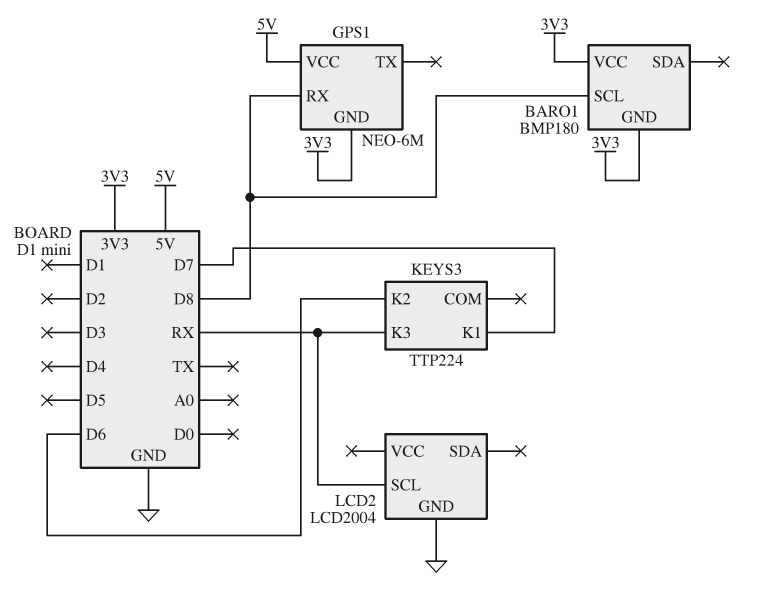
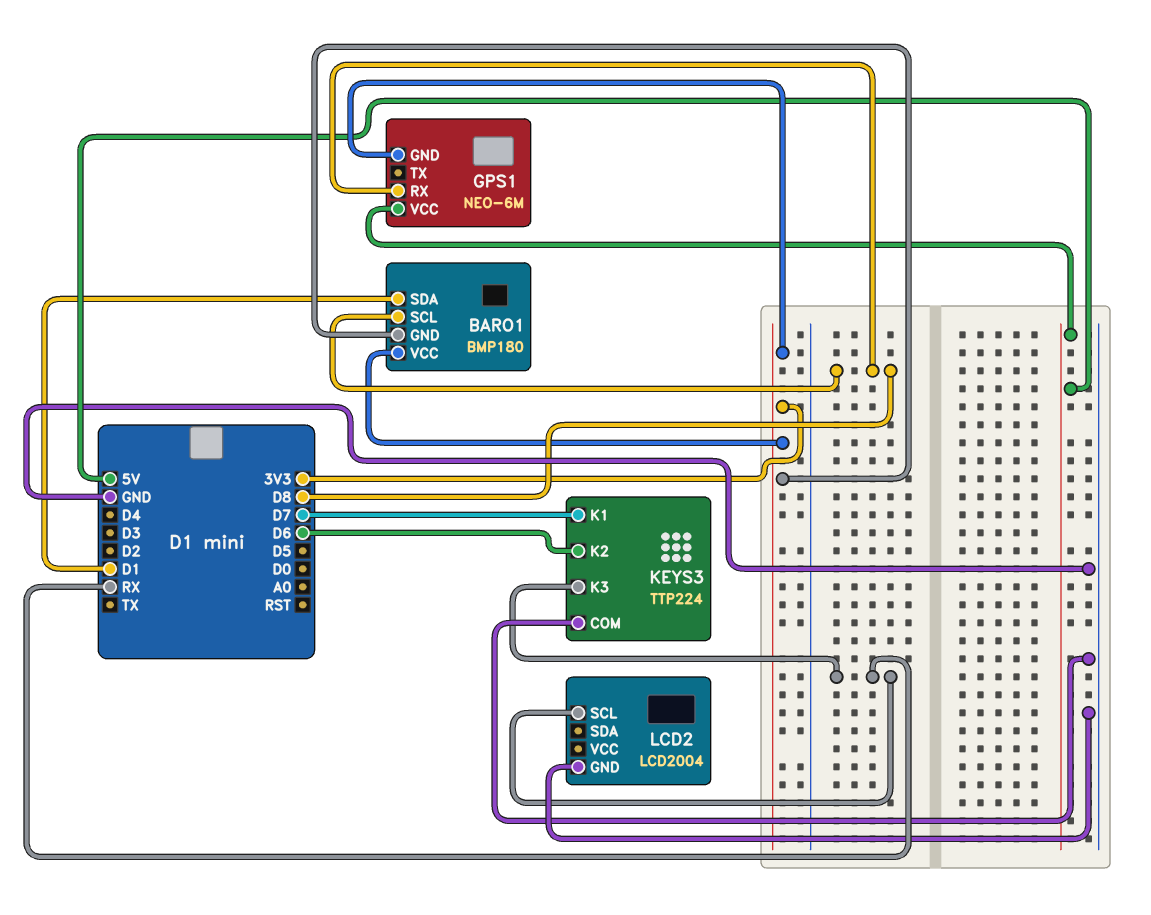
BARO1 pin SDA: none -> D1
KEYS3 pin COM: none -> GND

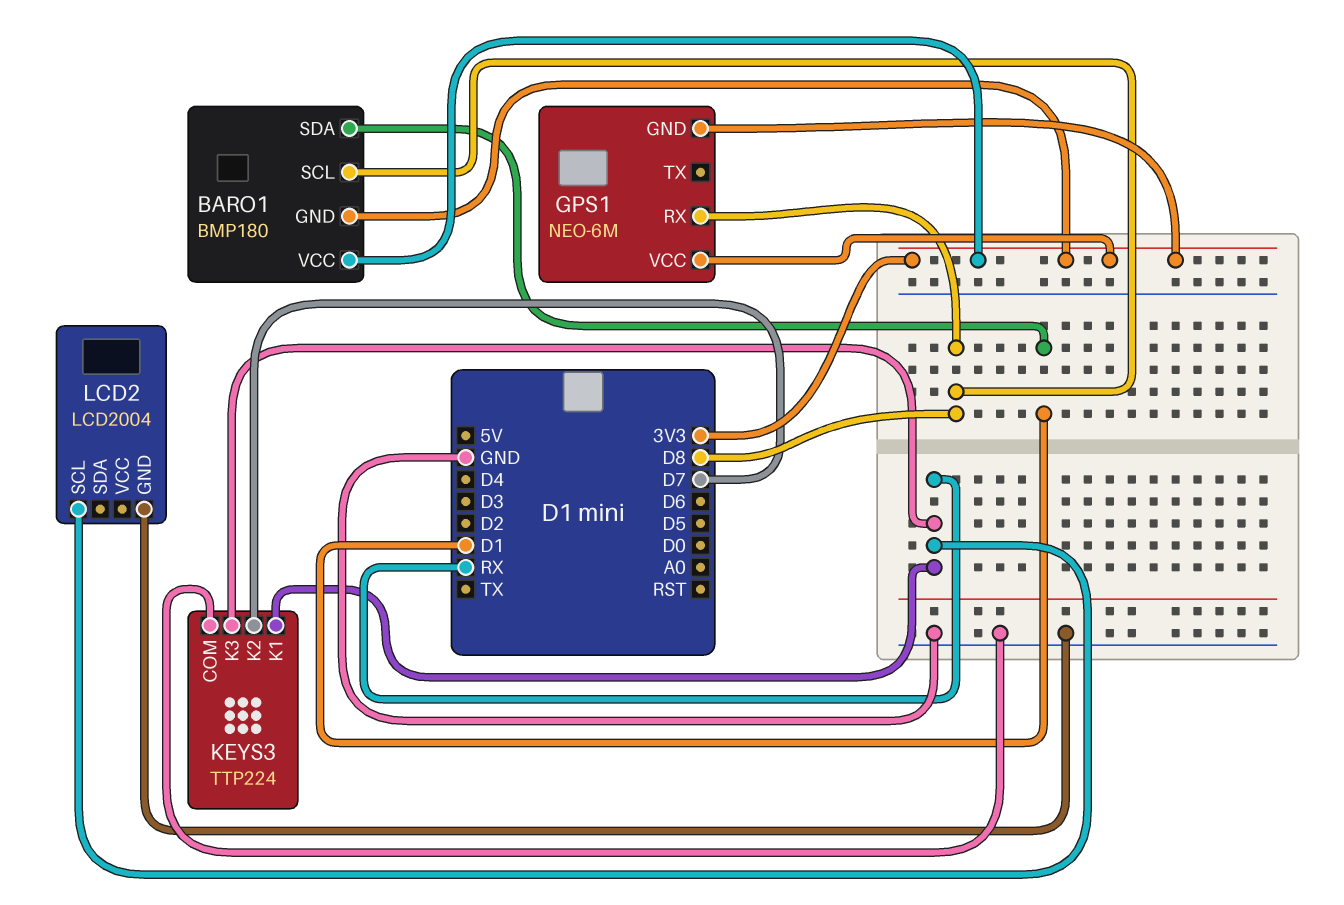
GPS1 pin VCC: 5V -> 3V3
KEYS3 pin K1: D7 -> RX
KEYS3 pin K2: D6 -> D7

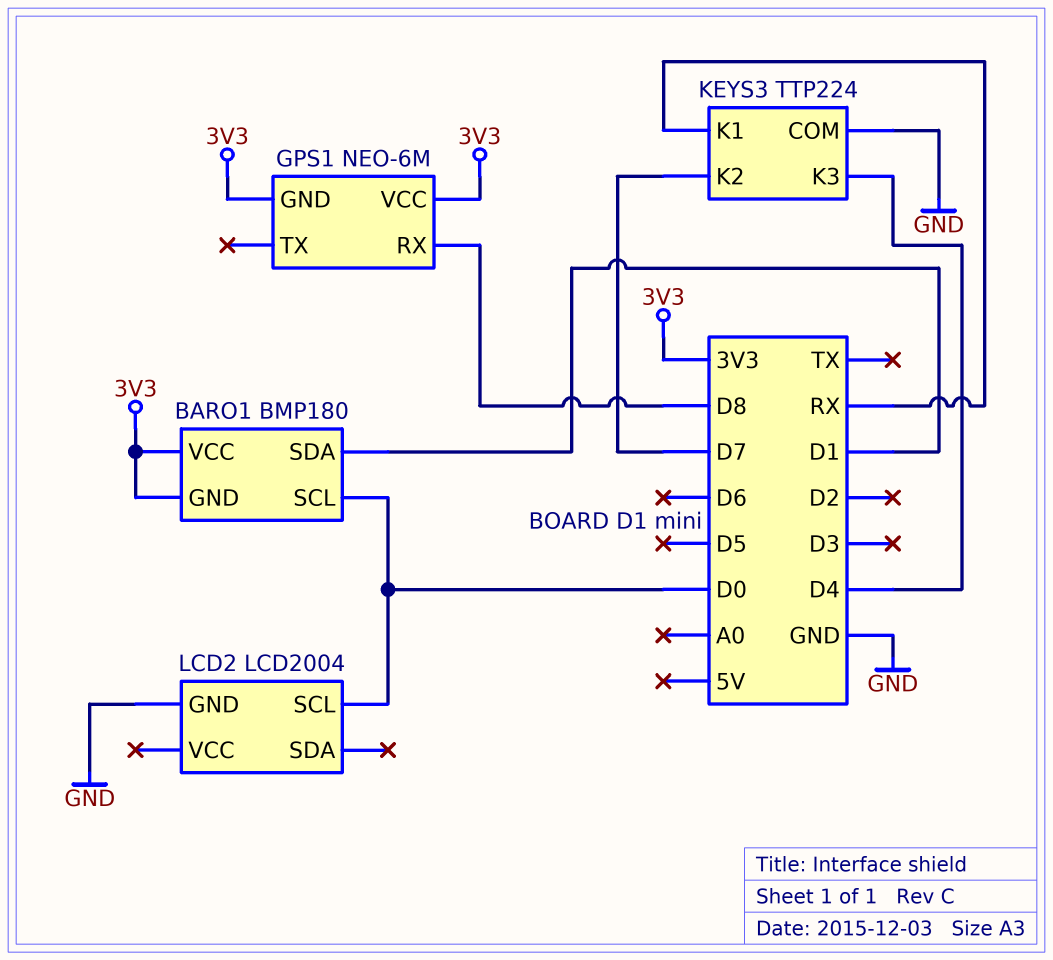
BARO1 pin SCL: D8 -> D0
KEYS3 pin K3: RX -> D4
LCD2 pin SCL: RX -> D0

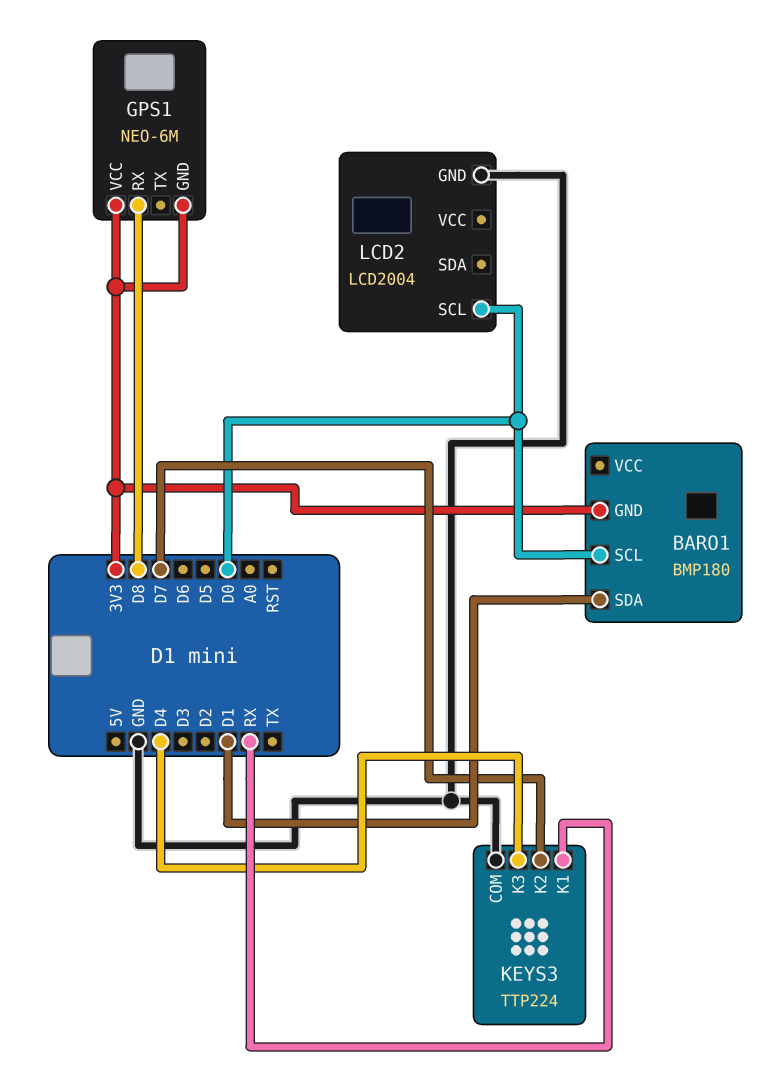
BARO1 pin VCC: 3V3 -> none

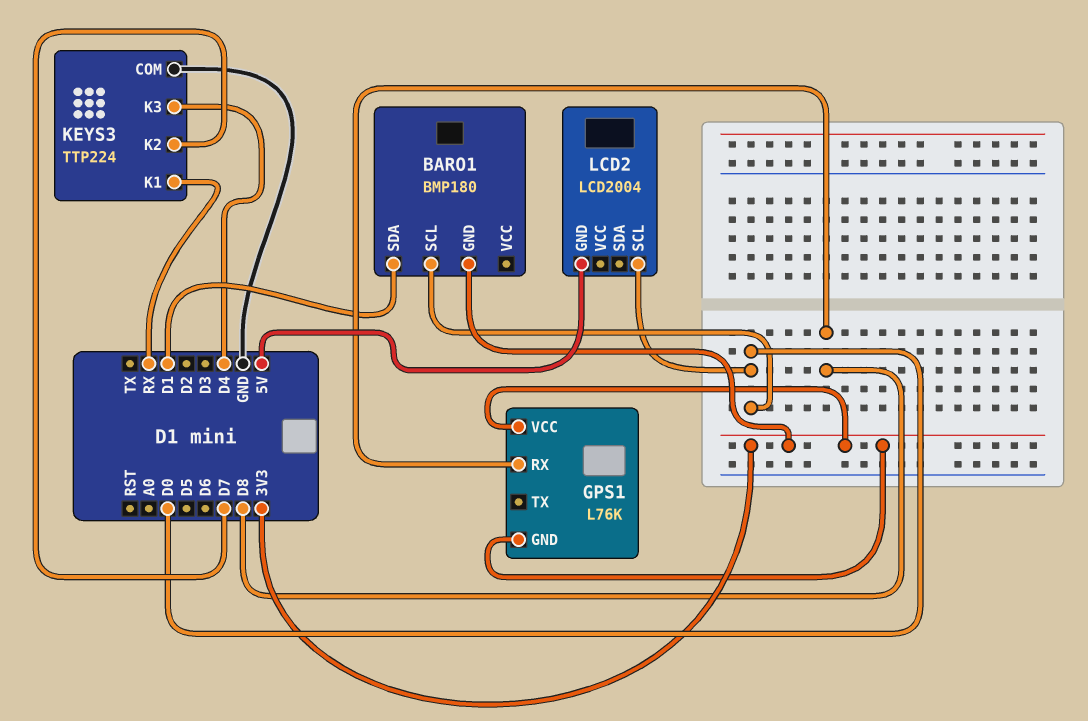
GPS1: NEO-6M -> L76K
LCD2 pin GND: GND -> 5V

